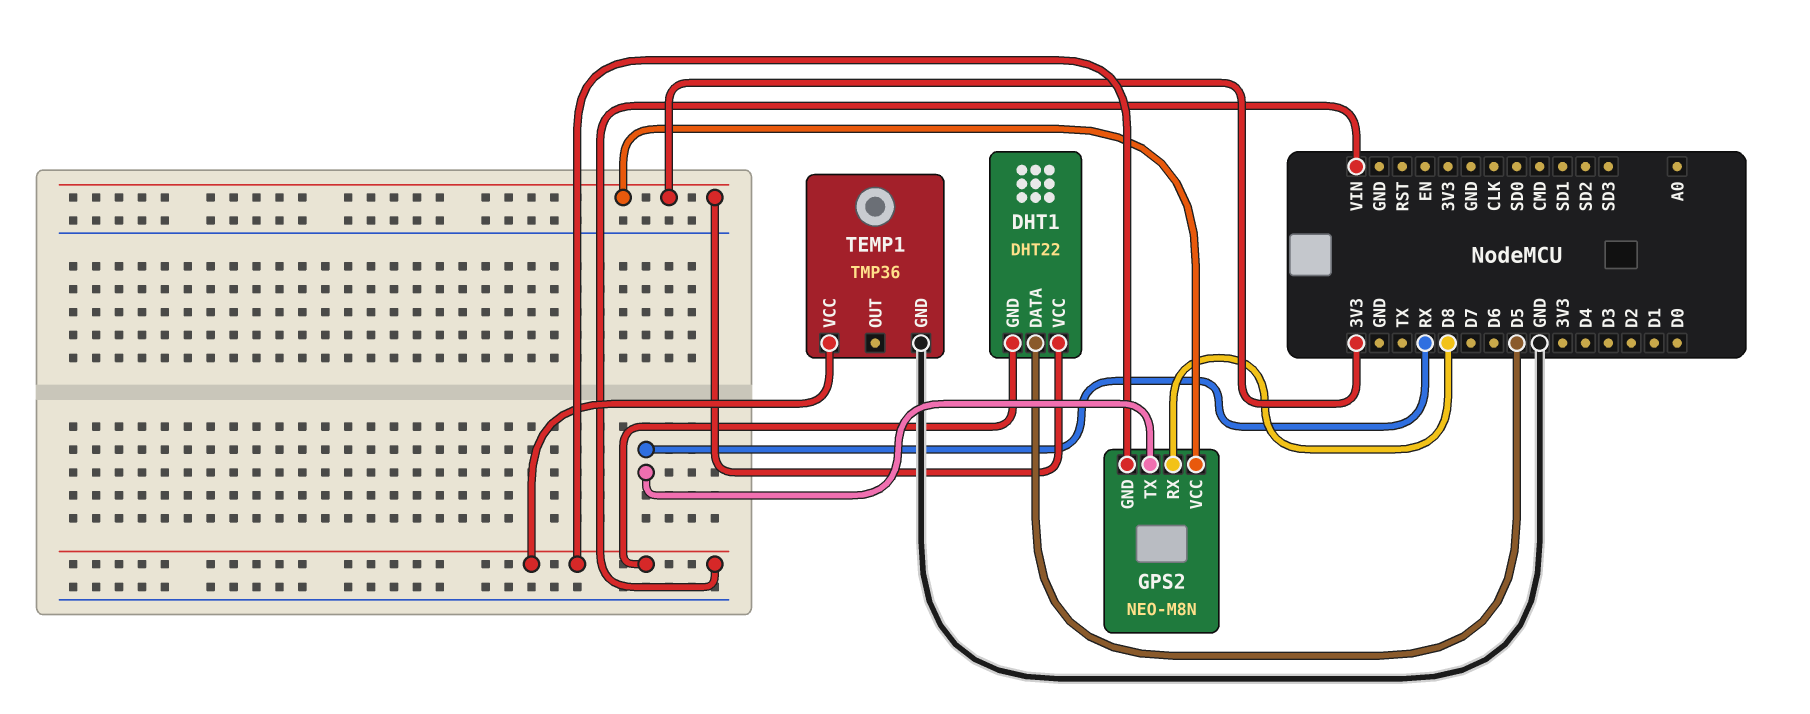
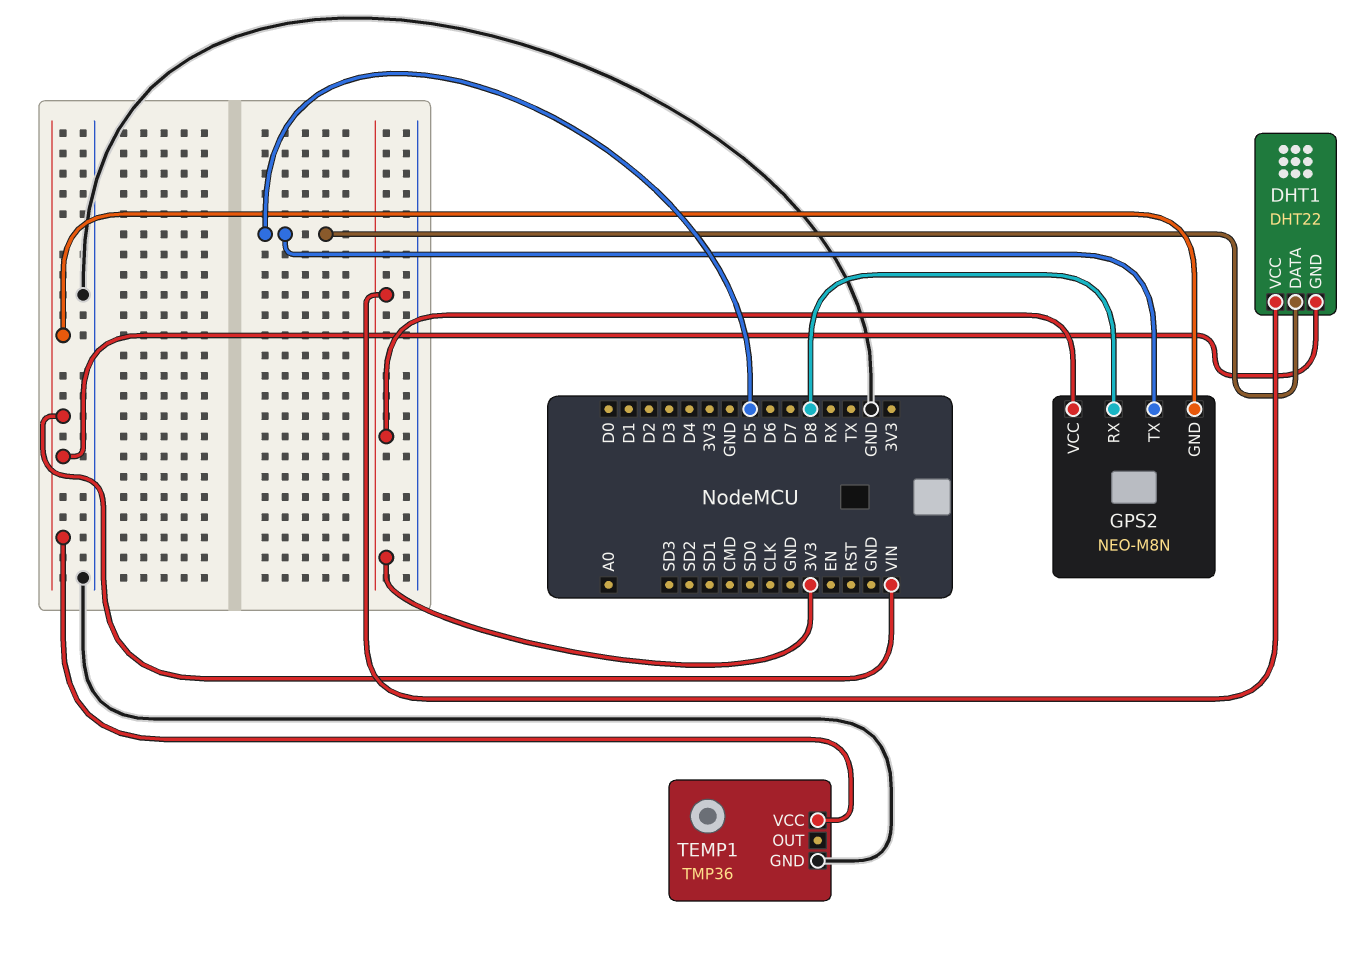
GPS2 pin TX: RX -> D5

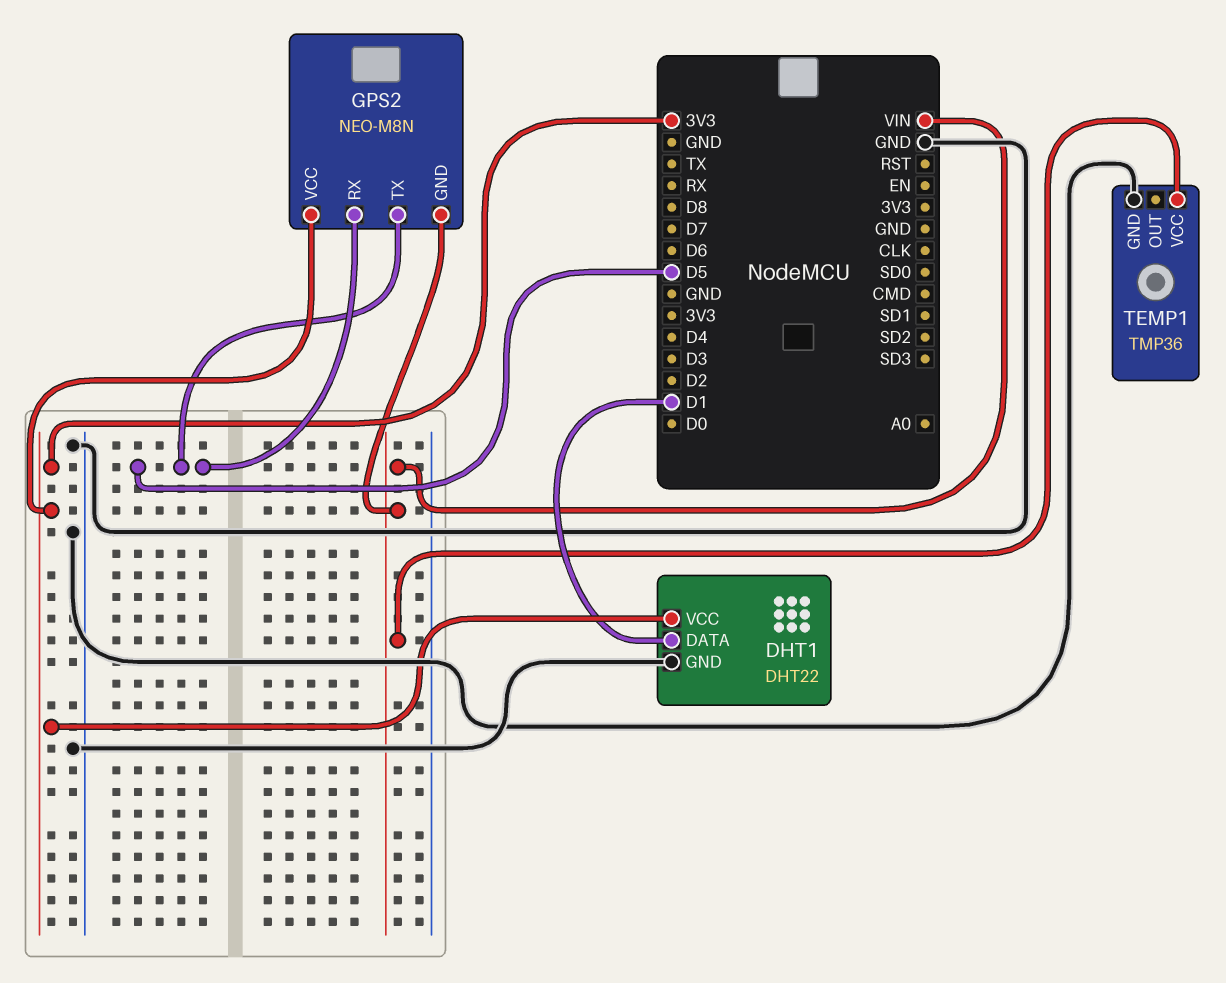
DHT1 pin DATA: D5 -> D1
DHT1 pin GND: VIN -> GND
GPS2 pin RX: D8 -> D5

